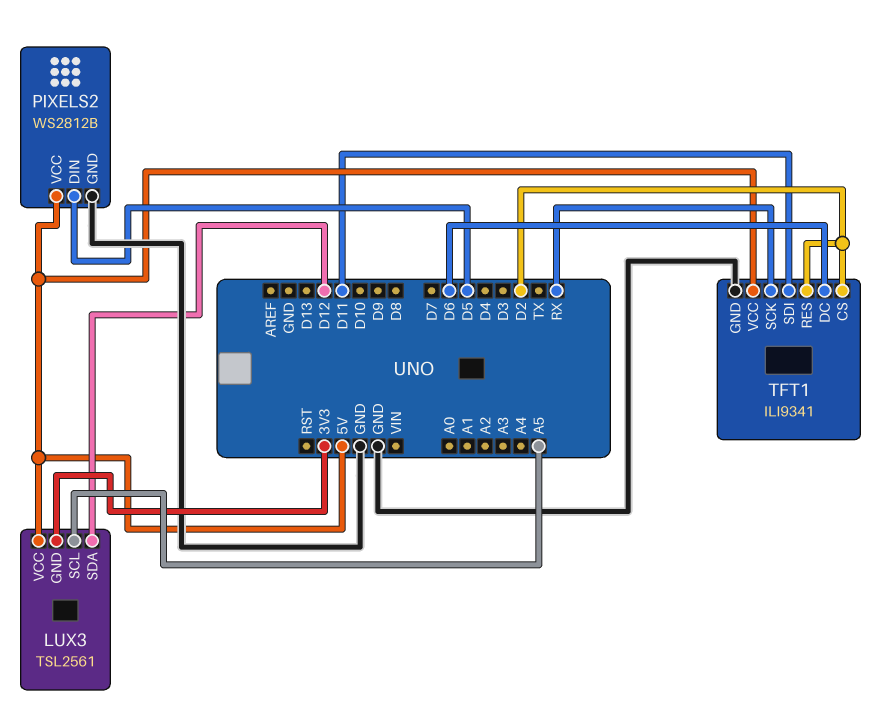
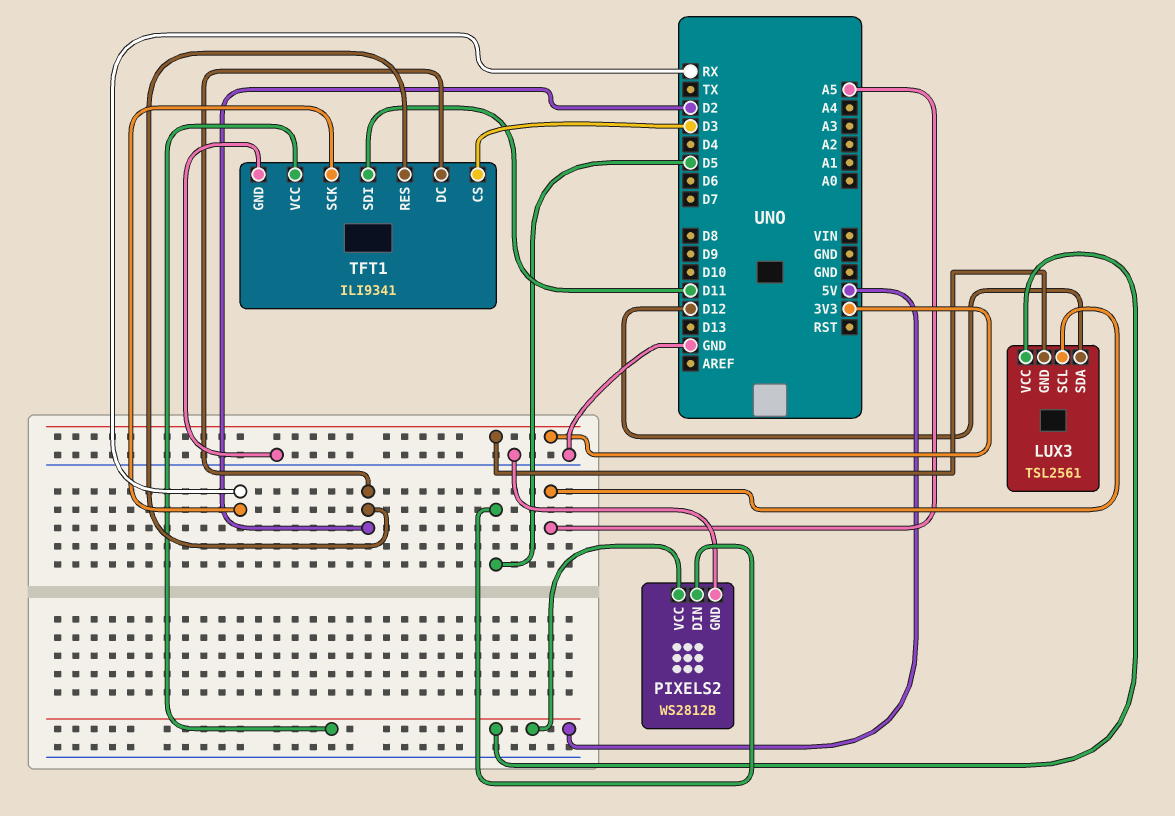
TFT1 pin CS: D2 -> D3
TFT1 pin DC: D6 -> D2

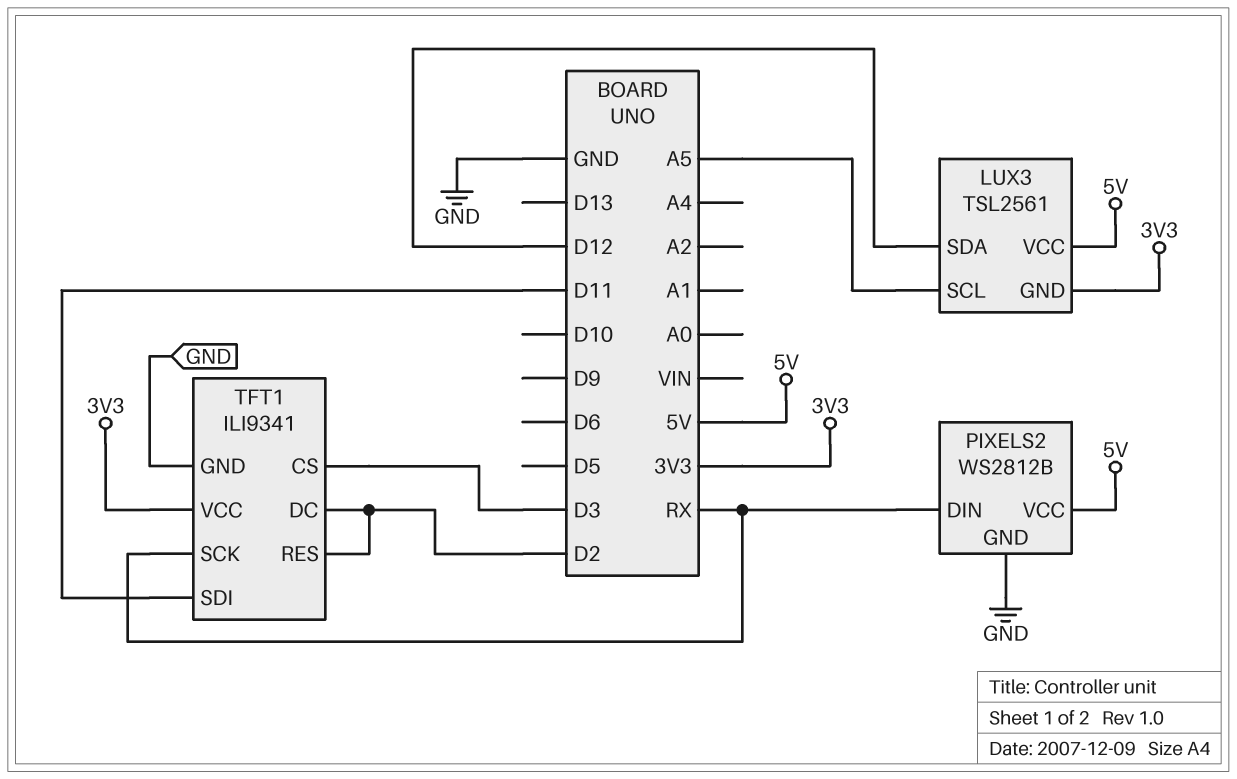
PIXELS2 pin DIN: D5 -> RX
TFT1 pin VCC: 5V -> 3V3

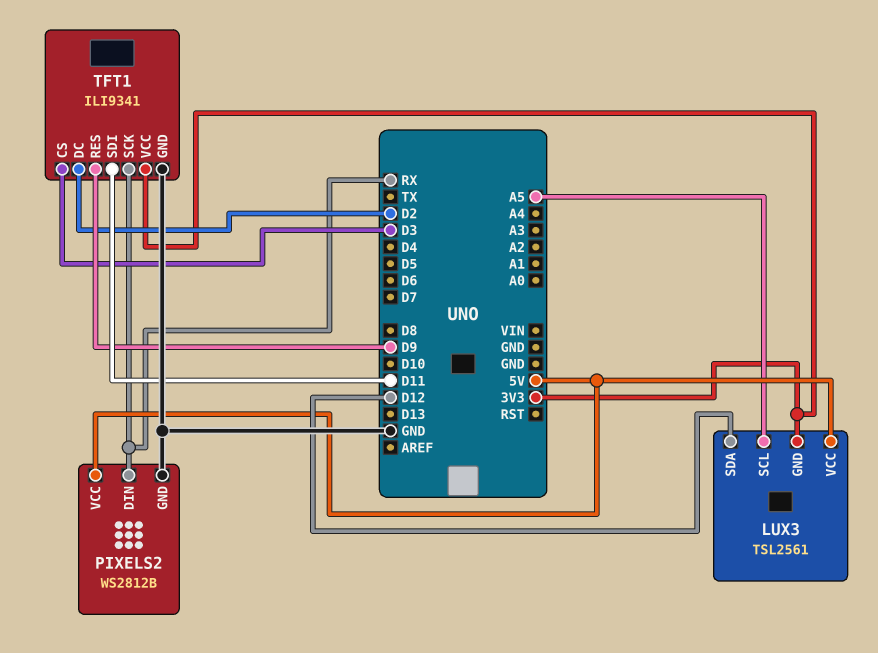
TFT1 pin RES: D2 -> D9

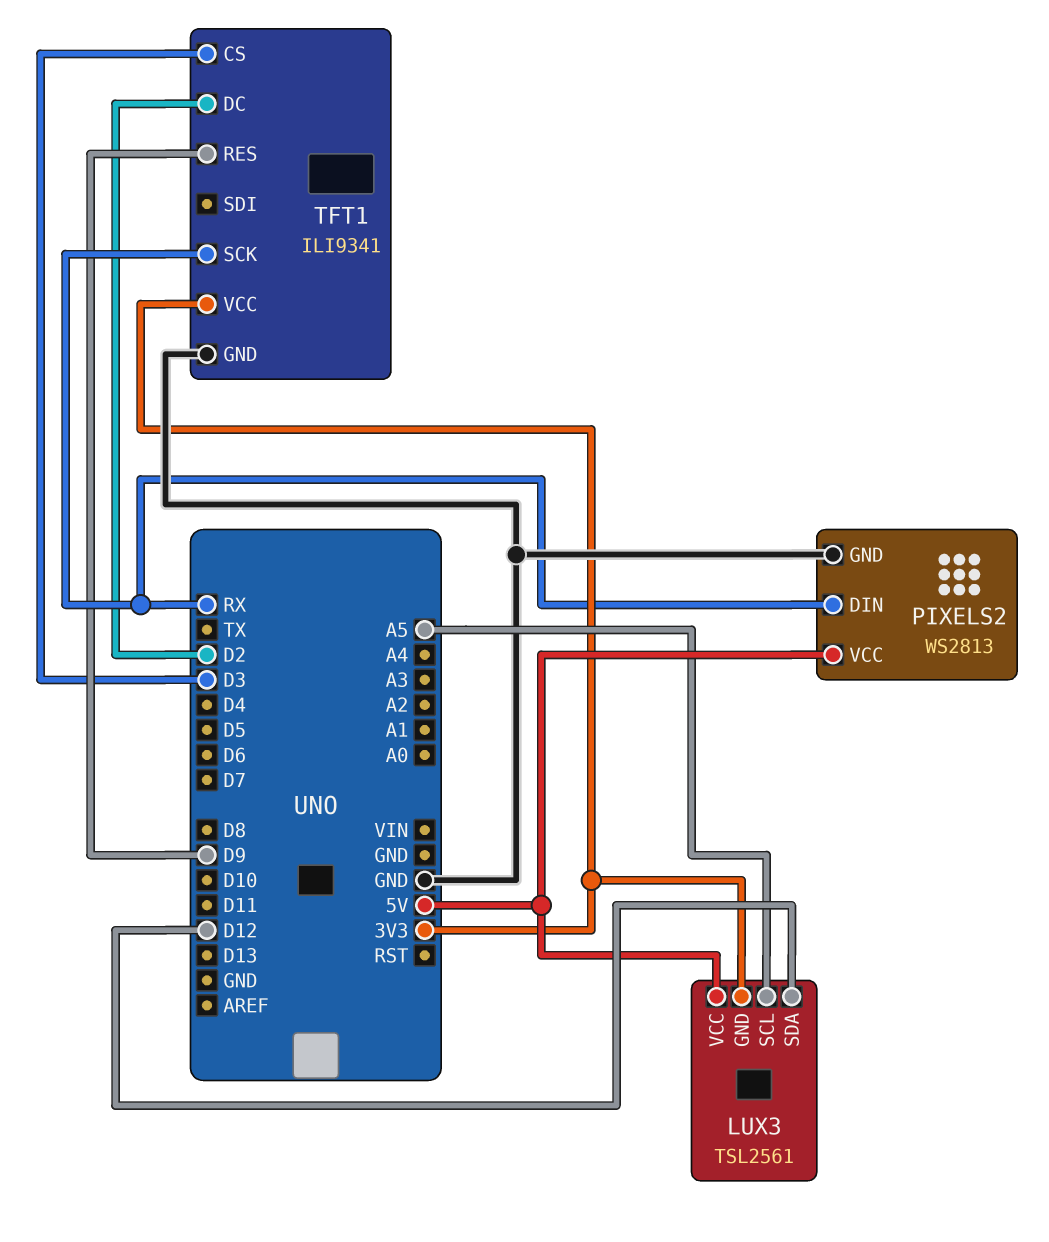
PIXELS2: WS2812B -> WS2813
TFT1 pin SDI: D11 -> none

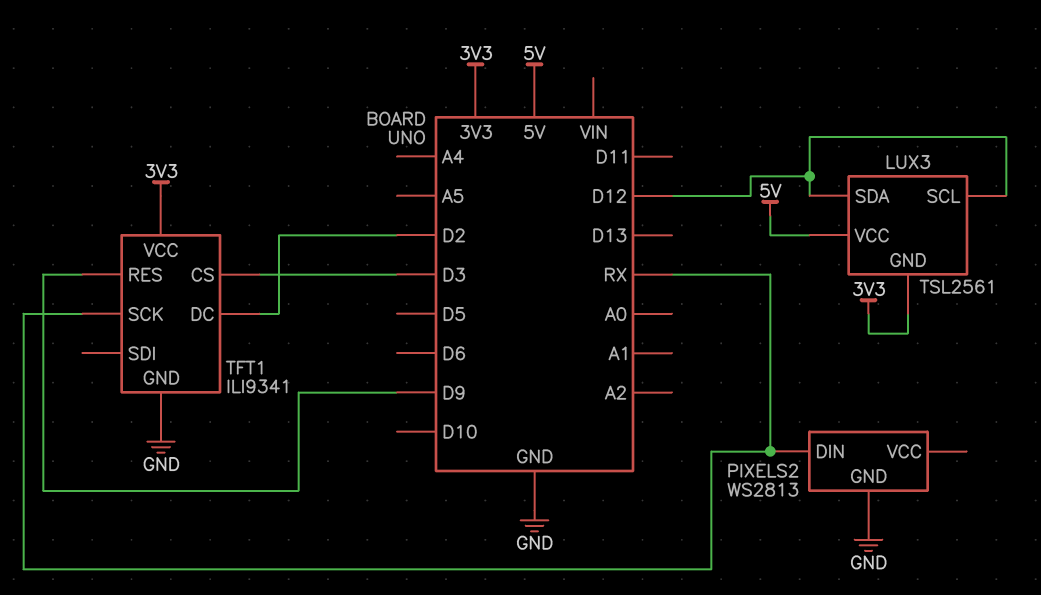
LUX3 pin SCL: A5 -> D12
PIXELS2 pin VCC: 5V -> none

